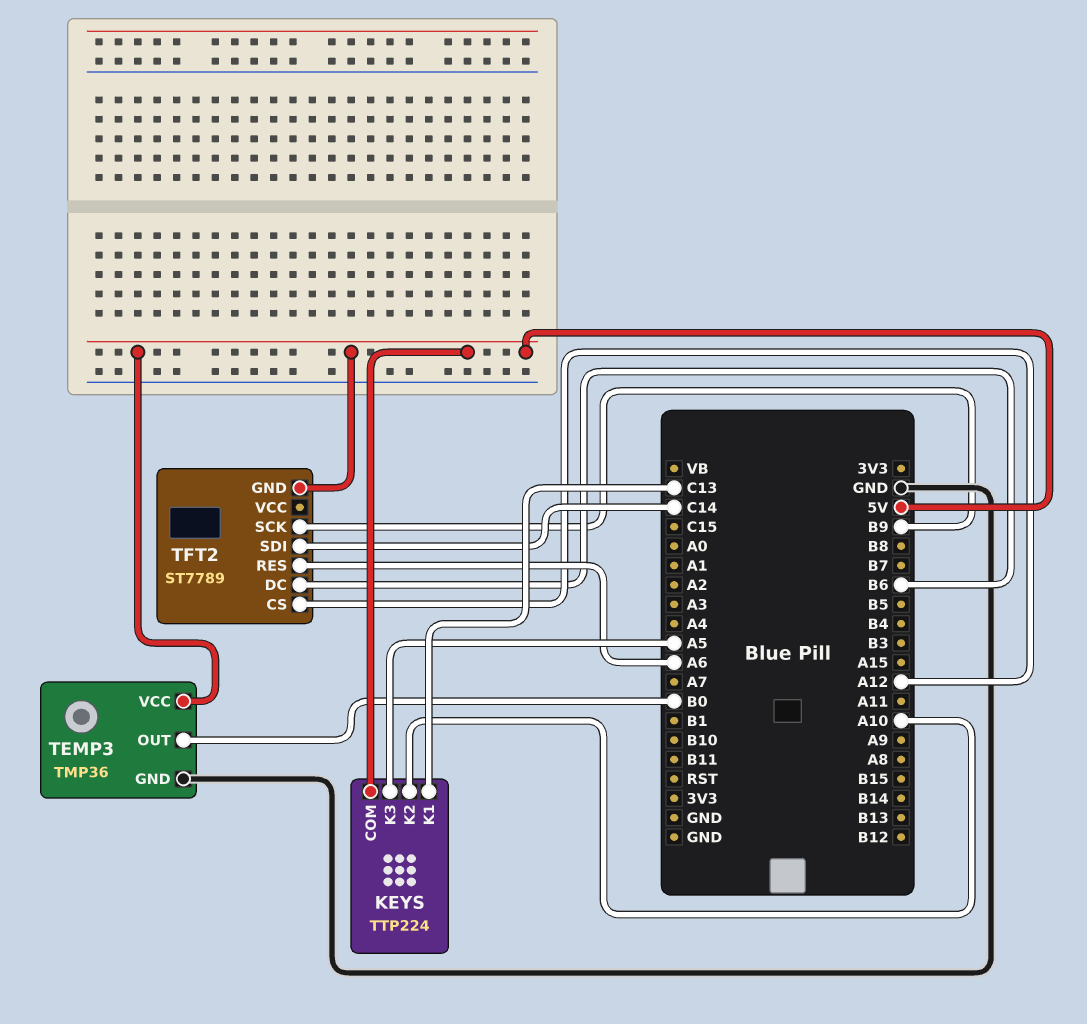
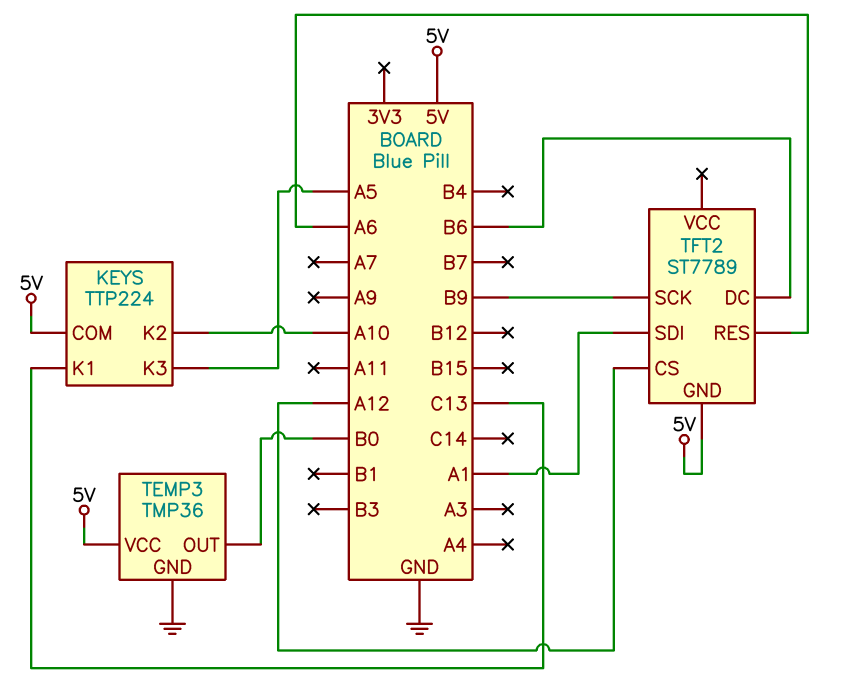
TFT2 pin SDI: C14 -> A1

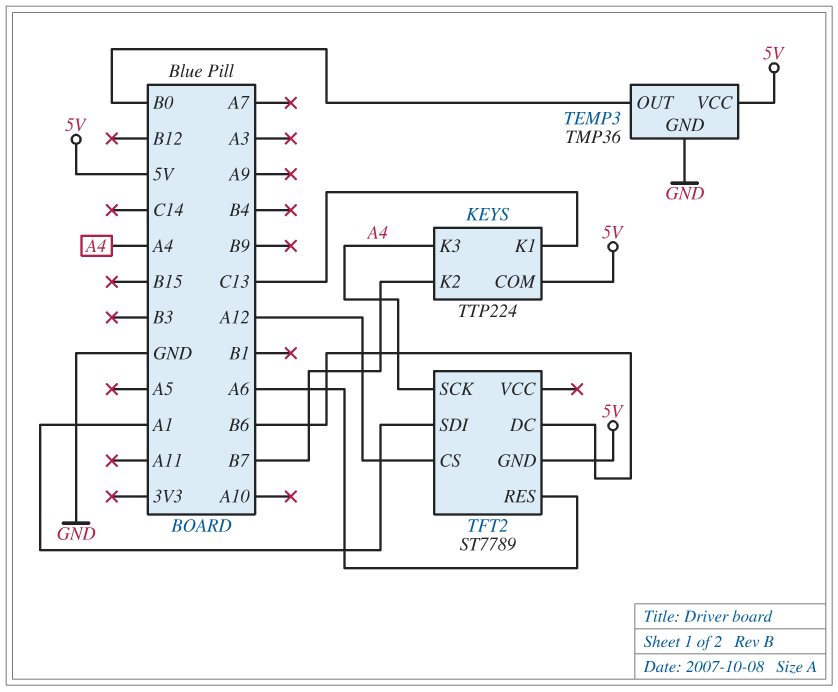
KEYS pin K2: A10 -> B7
KEYS pin K3: A5 -> A4
TFT2 pin SCK: B9 -> A4

